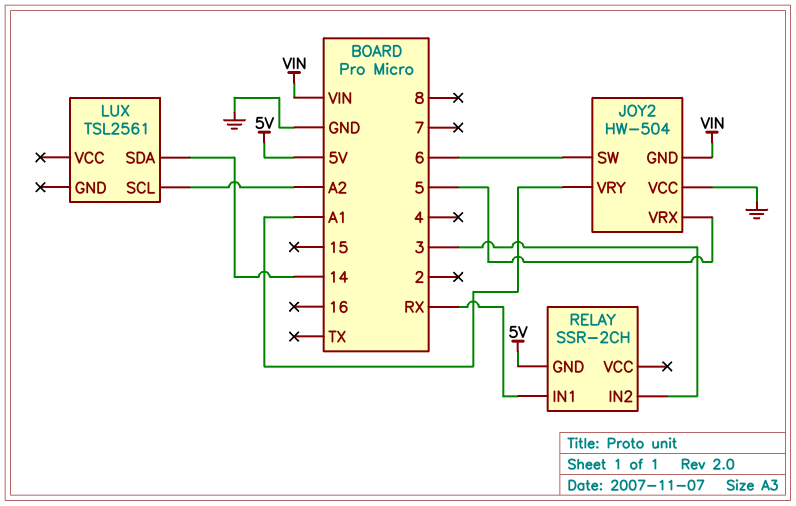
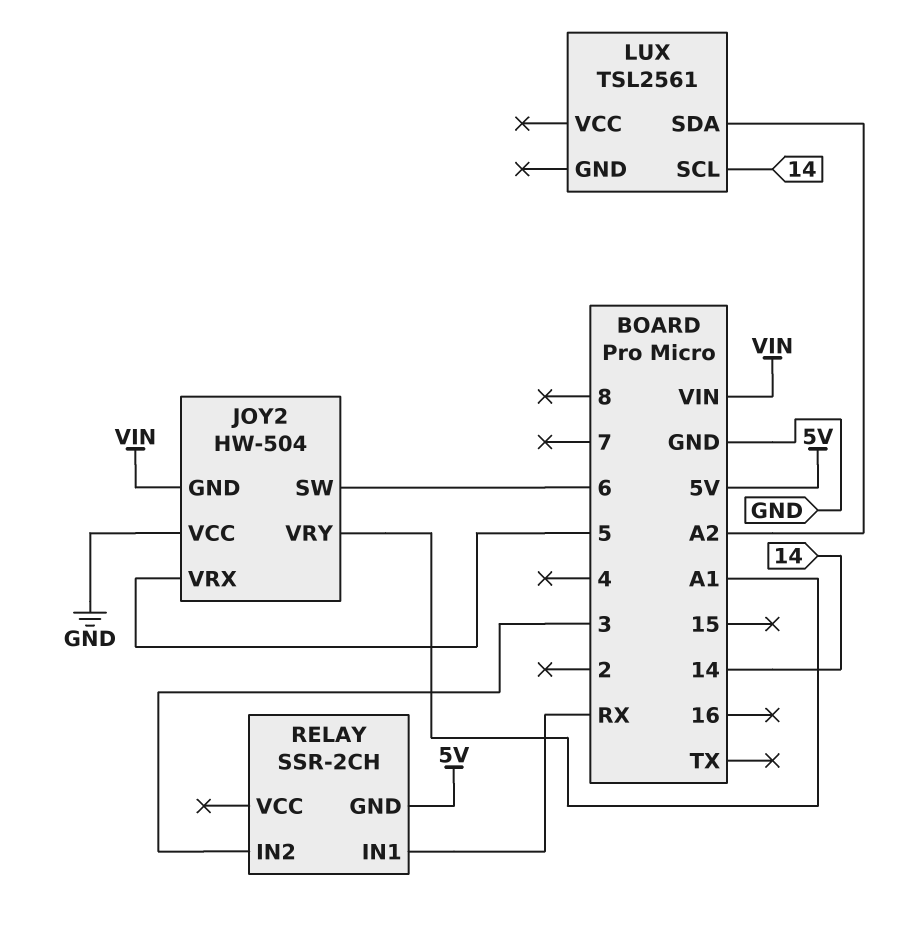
LUX pin SCL: A2 -> 14
LUX pin SDA: 14 -> A2

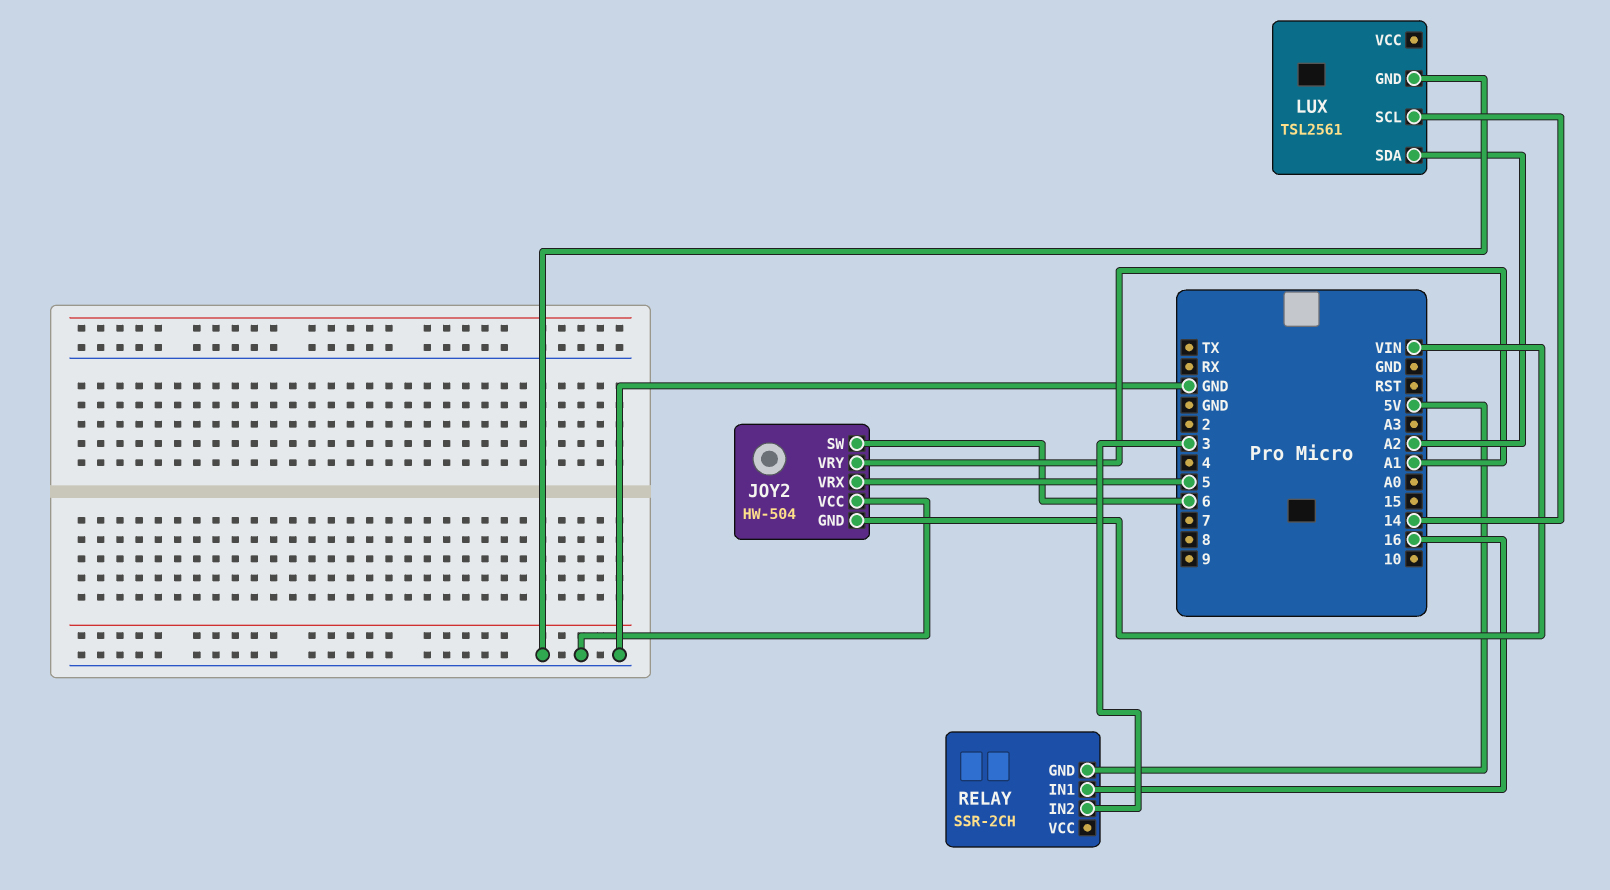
LUX pin GND: none -> GND
RELAY pin IN1: RX -> 16

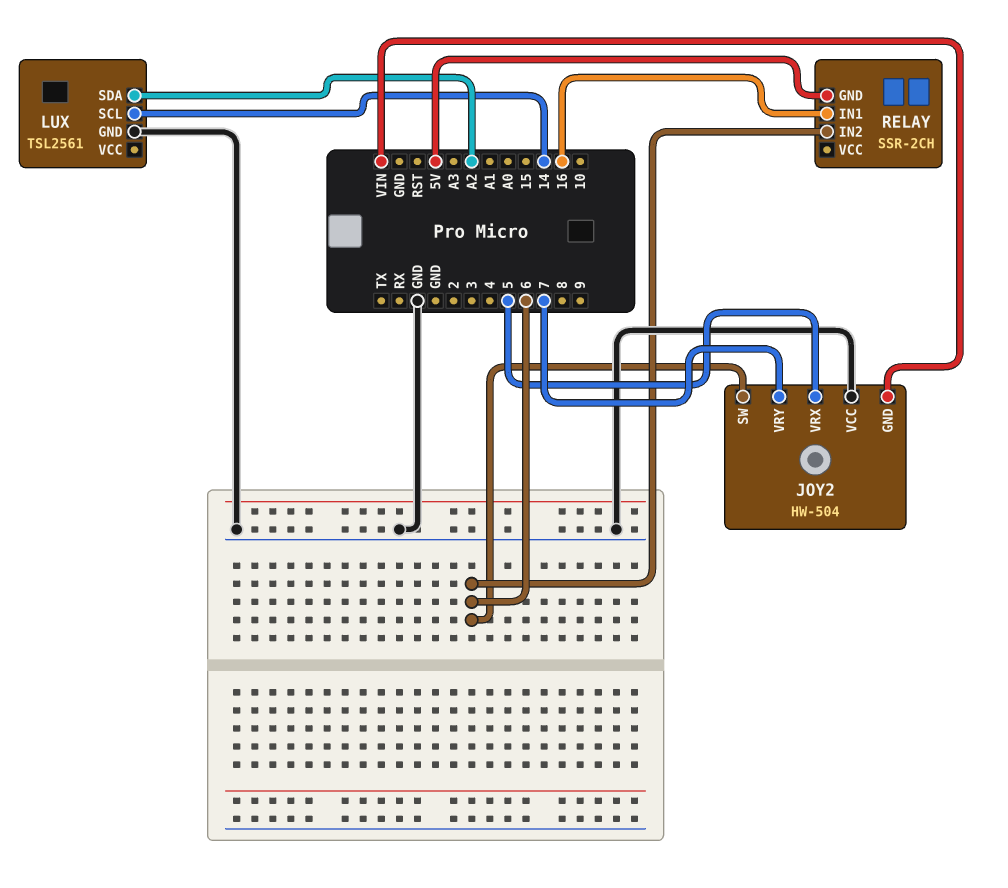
JOY2 pin VRY: A1 -> 7
RELAY pin IN2: 3 -> 6

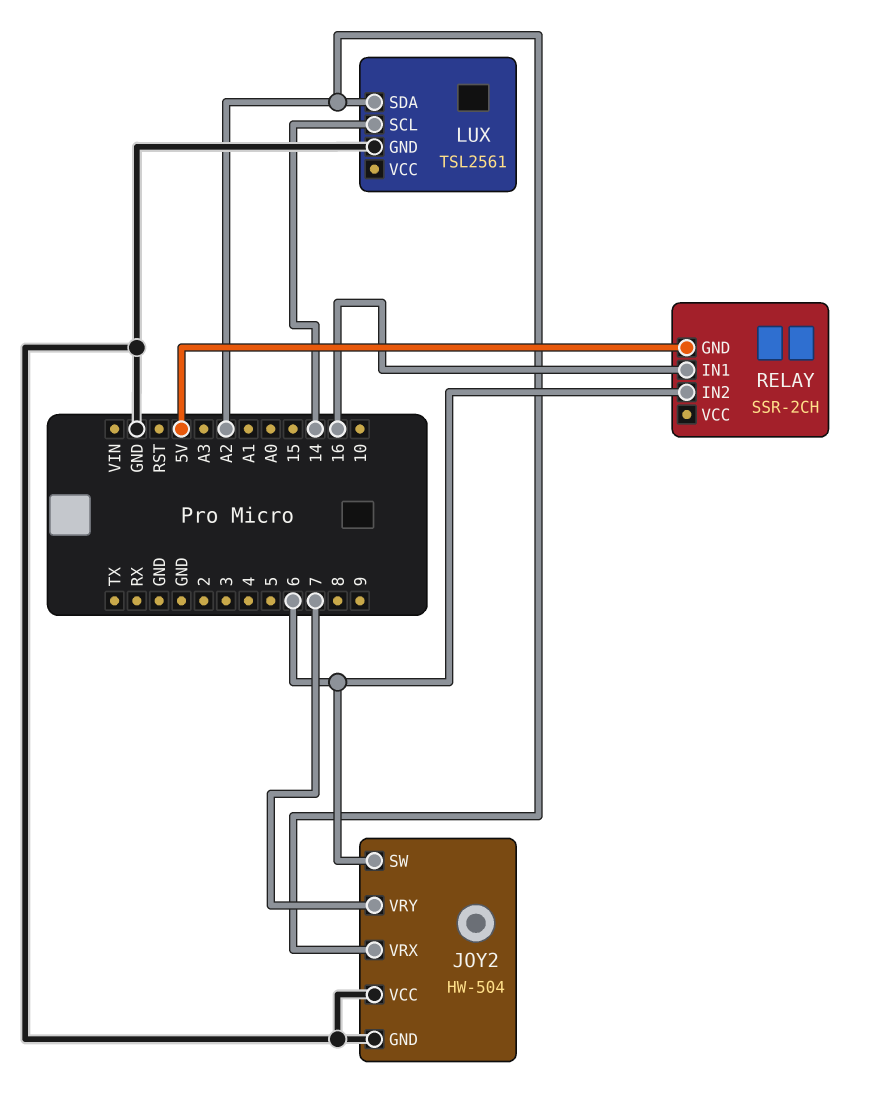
JOY2 pin GND: VIN -> GND
JOY2 pin VRX: 5 -> A2

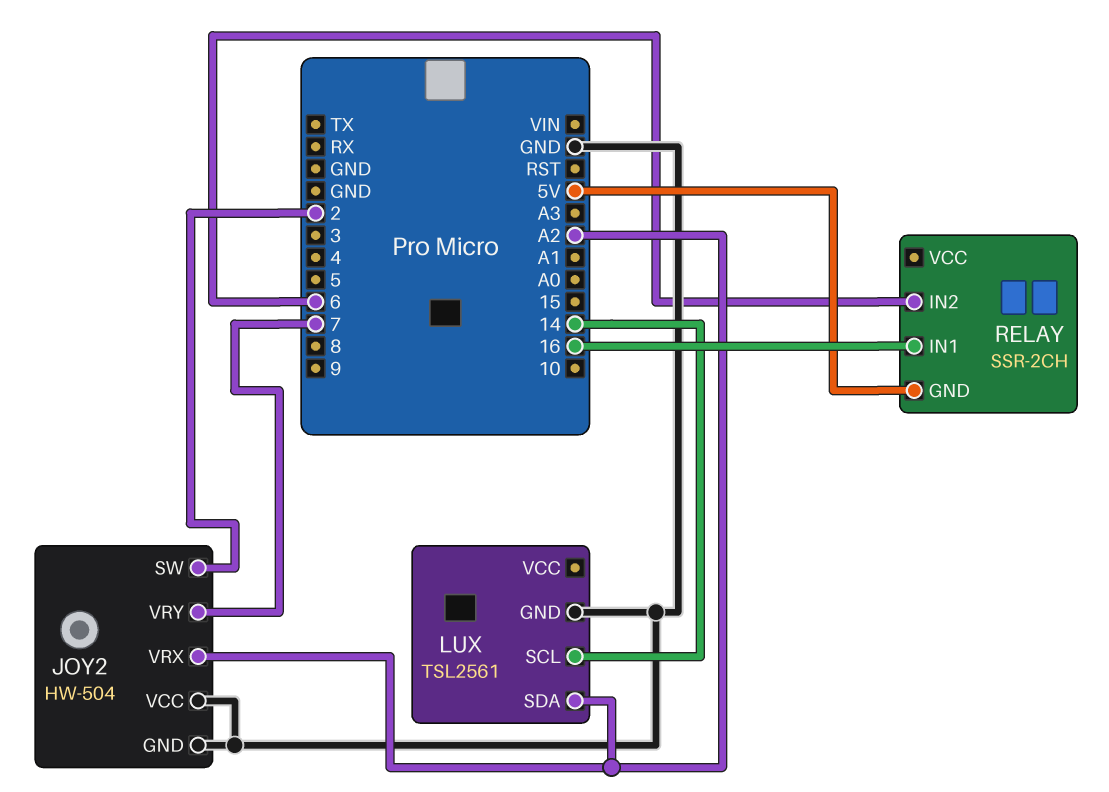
JOY2 pin SW: 6 -> 2

